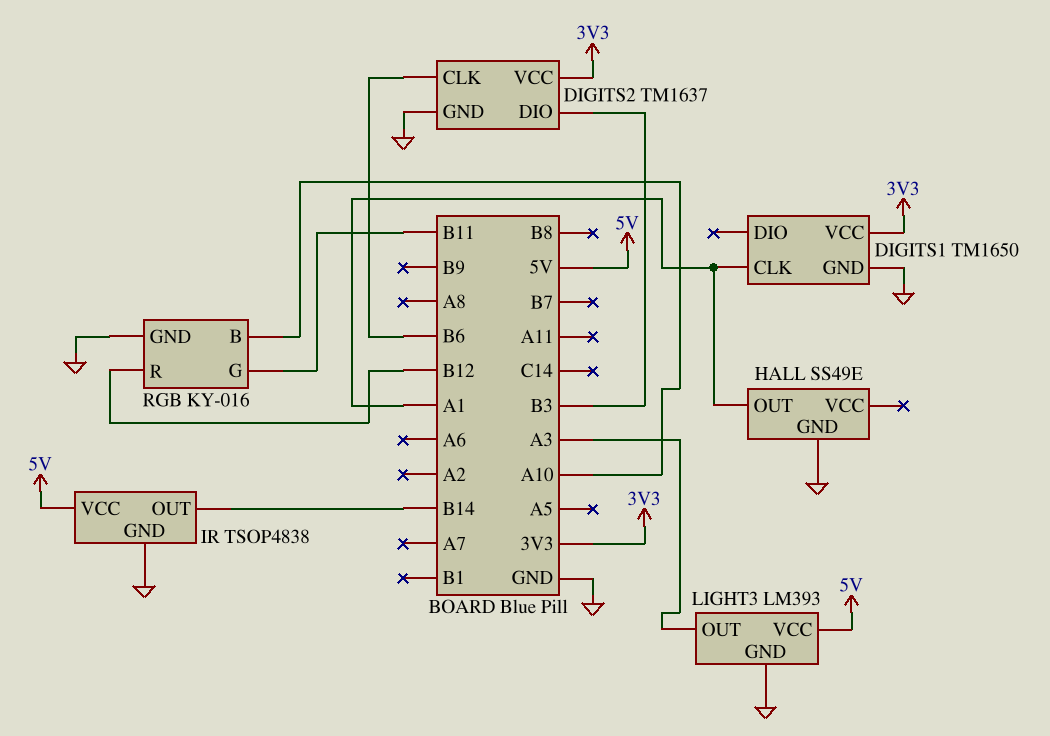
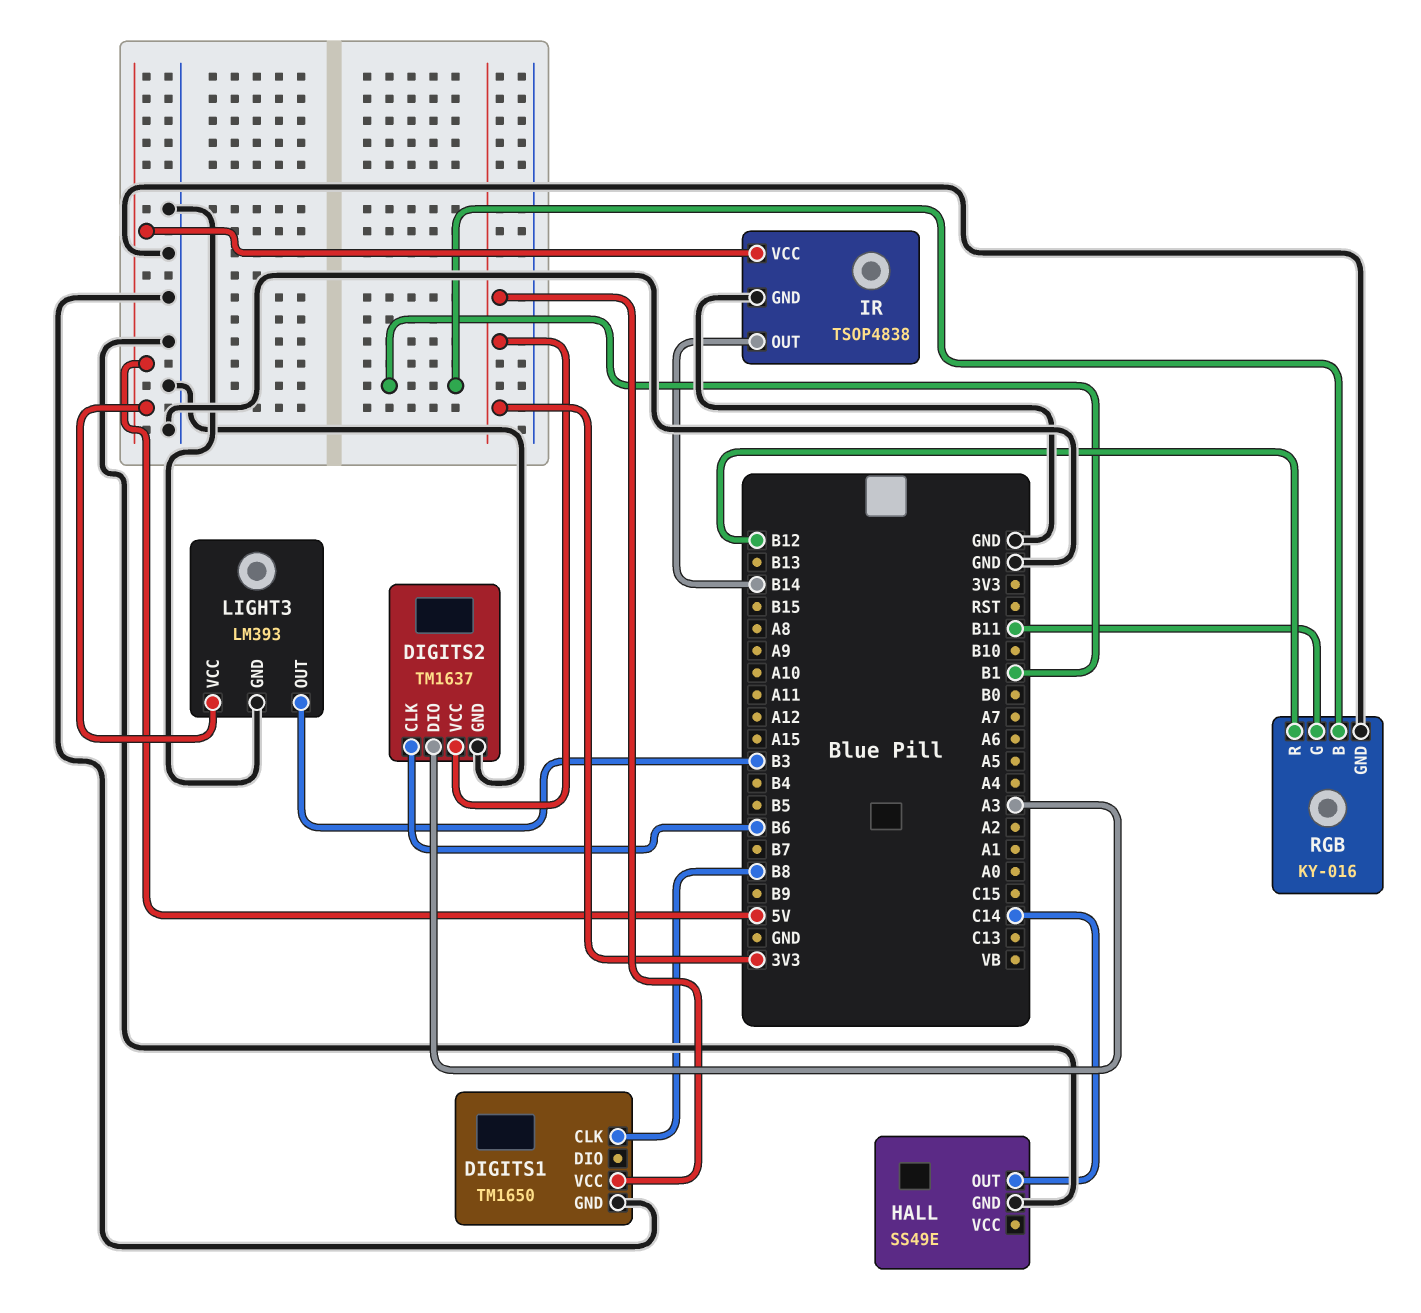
DIGITS1 pin CLK: A1 -> B8
DIGITS2 pin DIO: B3 -> A3
HALL pin OUT: A1 -> C14
LIGHT3 pin OUT: A3 -> B3
RGB pin B: A10 -> B1

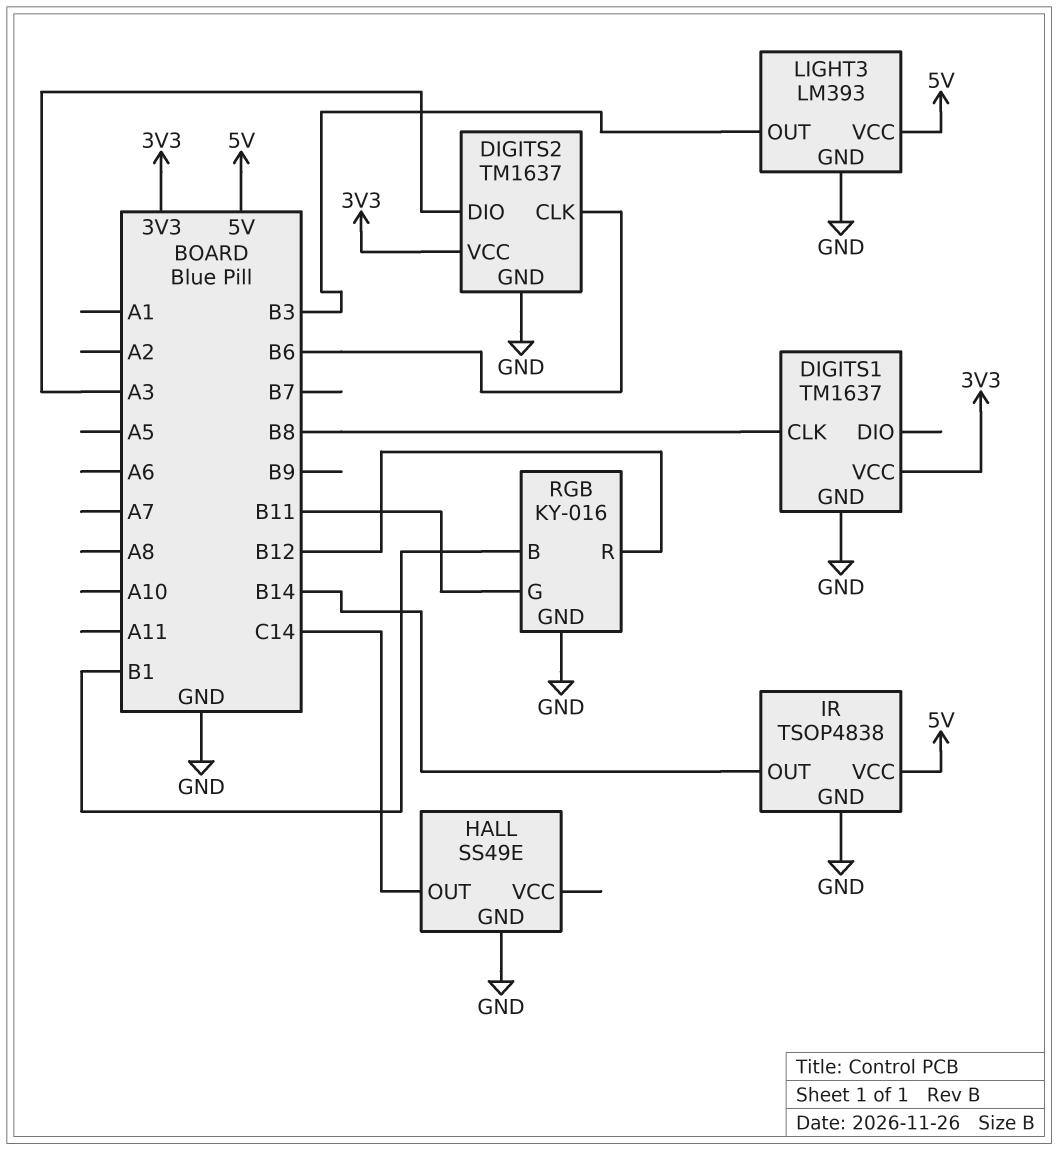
DIGITS1: TM1650 -> TM1637

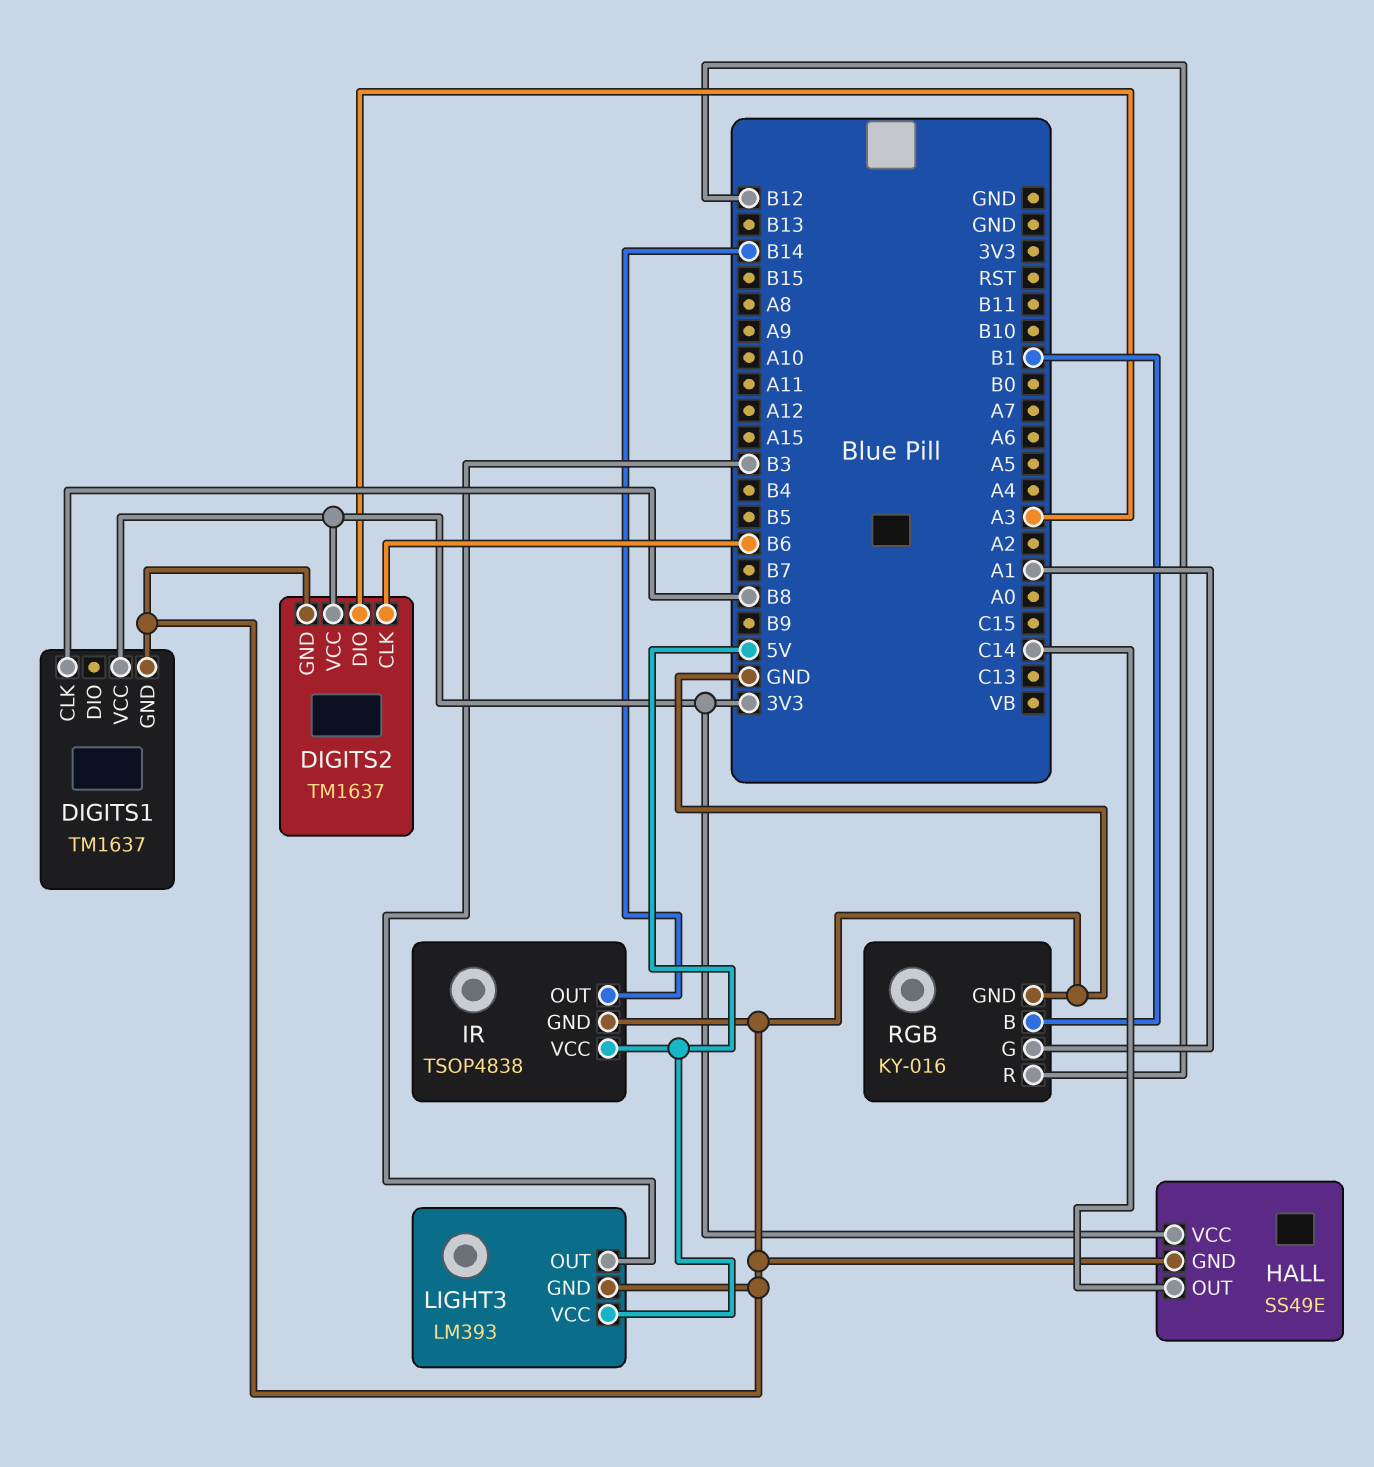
HALL pin VCC: none -> 3V3
RGB pin G: B11 -> A1

